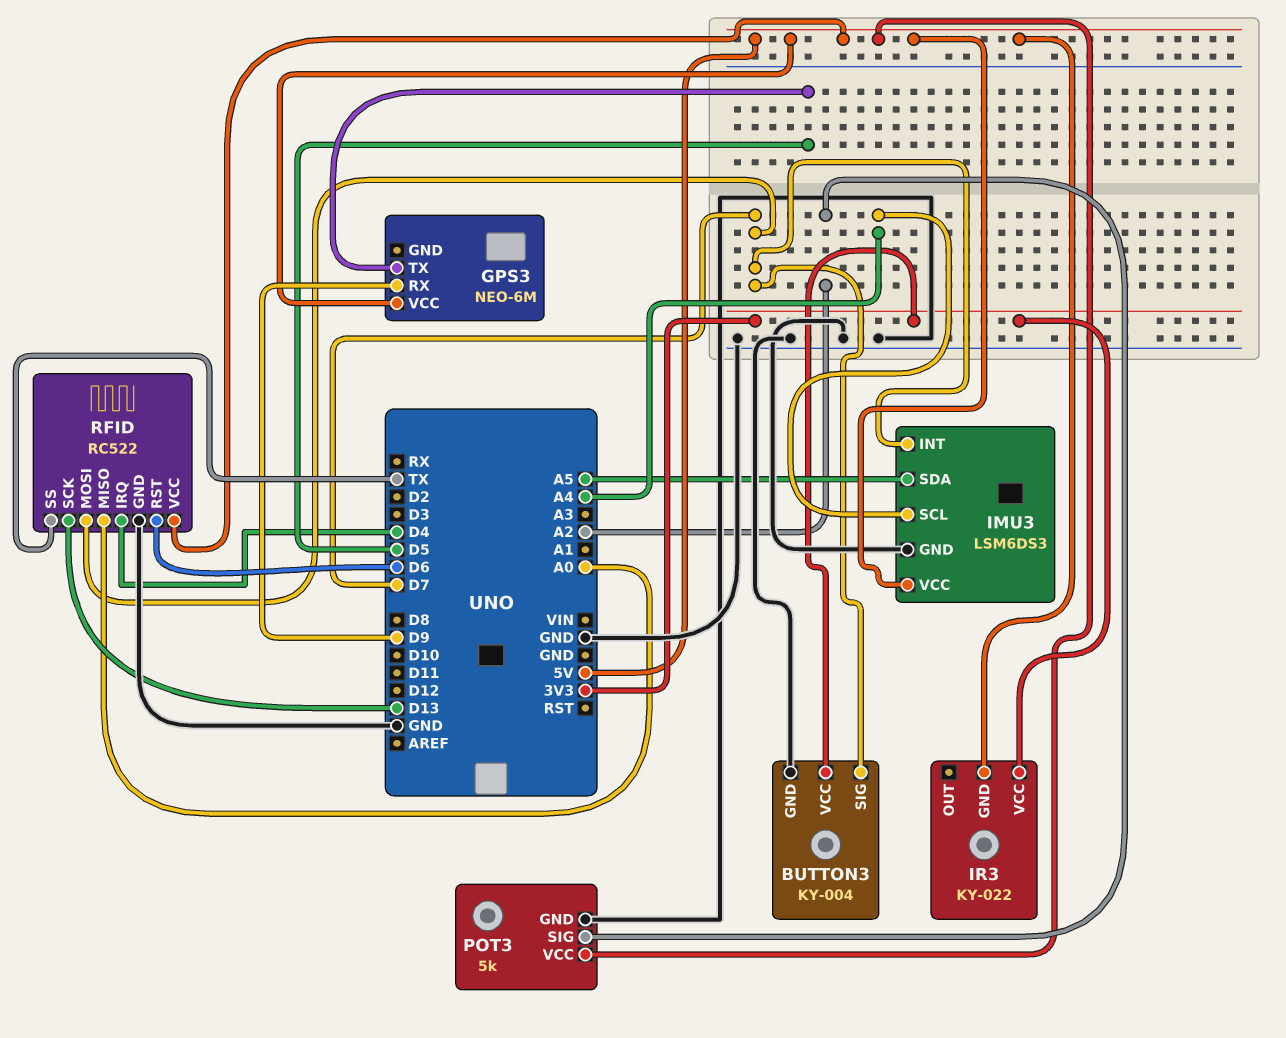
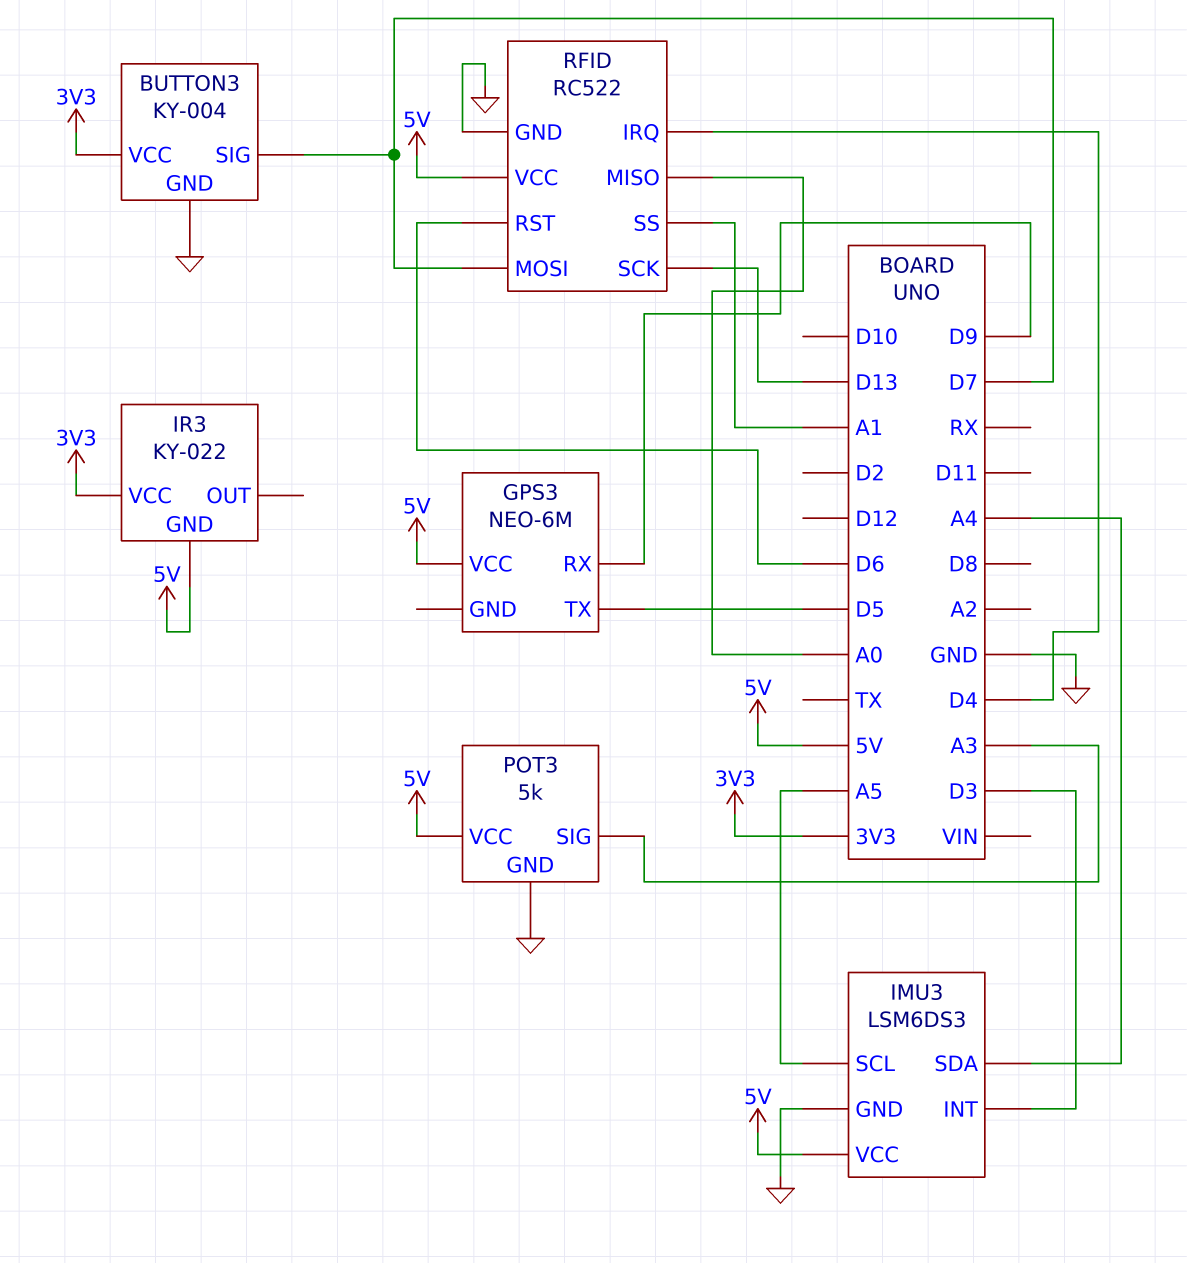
IMU3 pin INT: D7 -> D3
IMU3 pin SCL: A4 -> A5
IMU3 pin SDA: A5 -> A4
POT3 pin SIG: A2 -> A3
RFID pin SS: TX -> A1

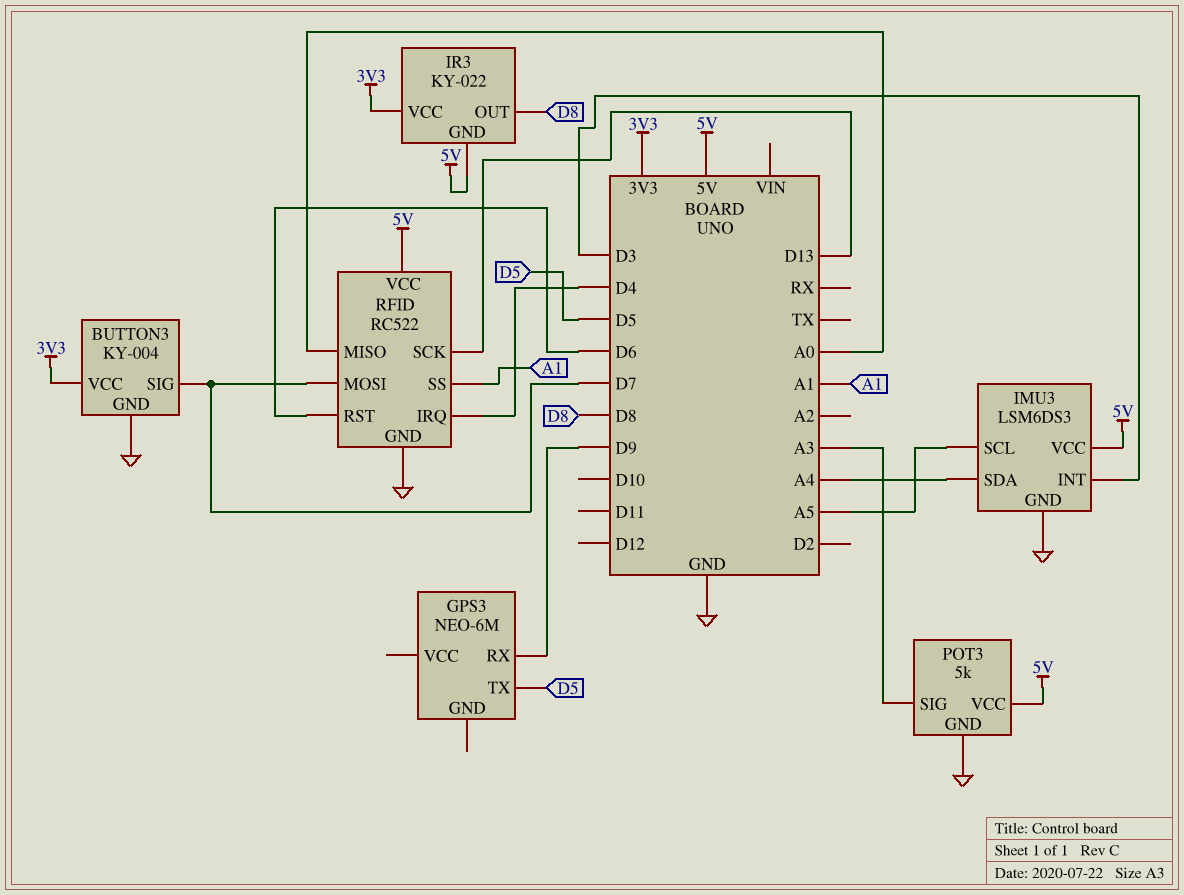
GPS3 pin VCC: 5V -> none
IR3 pin OUT: none -> D8

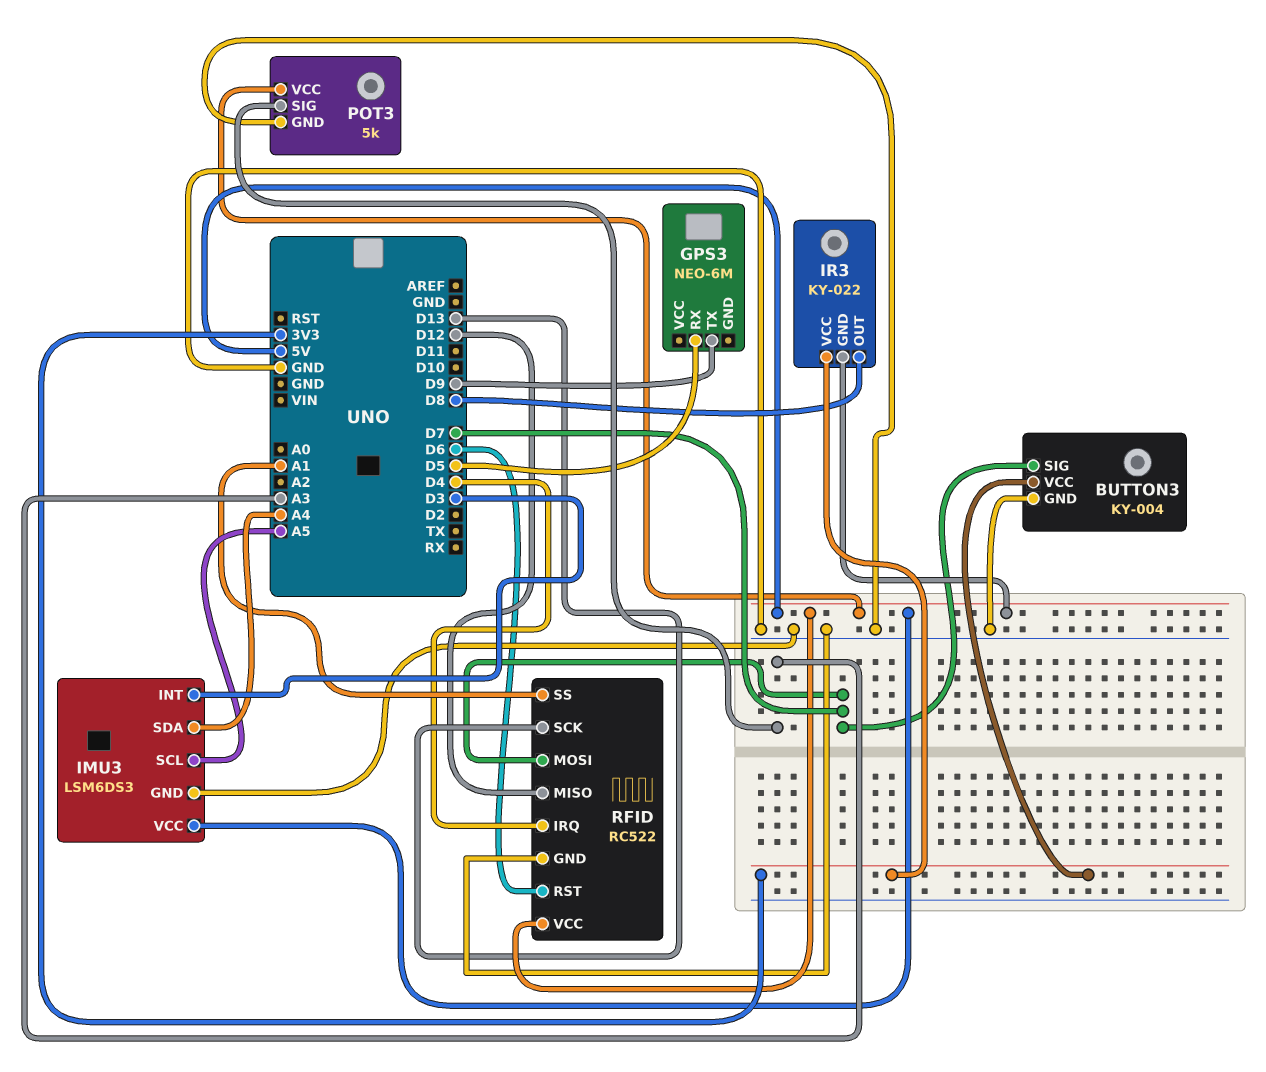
GPS3 pin RX: D9 -> D5
GPS3 pin TX: D5 -> D9
RFID pin MISO: A0 -> D12

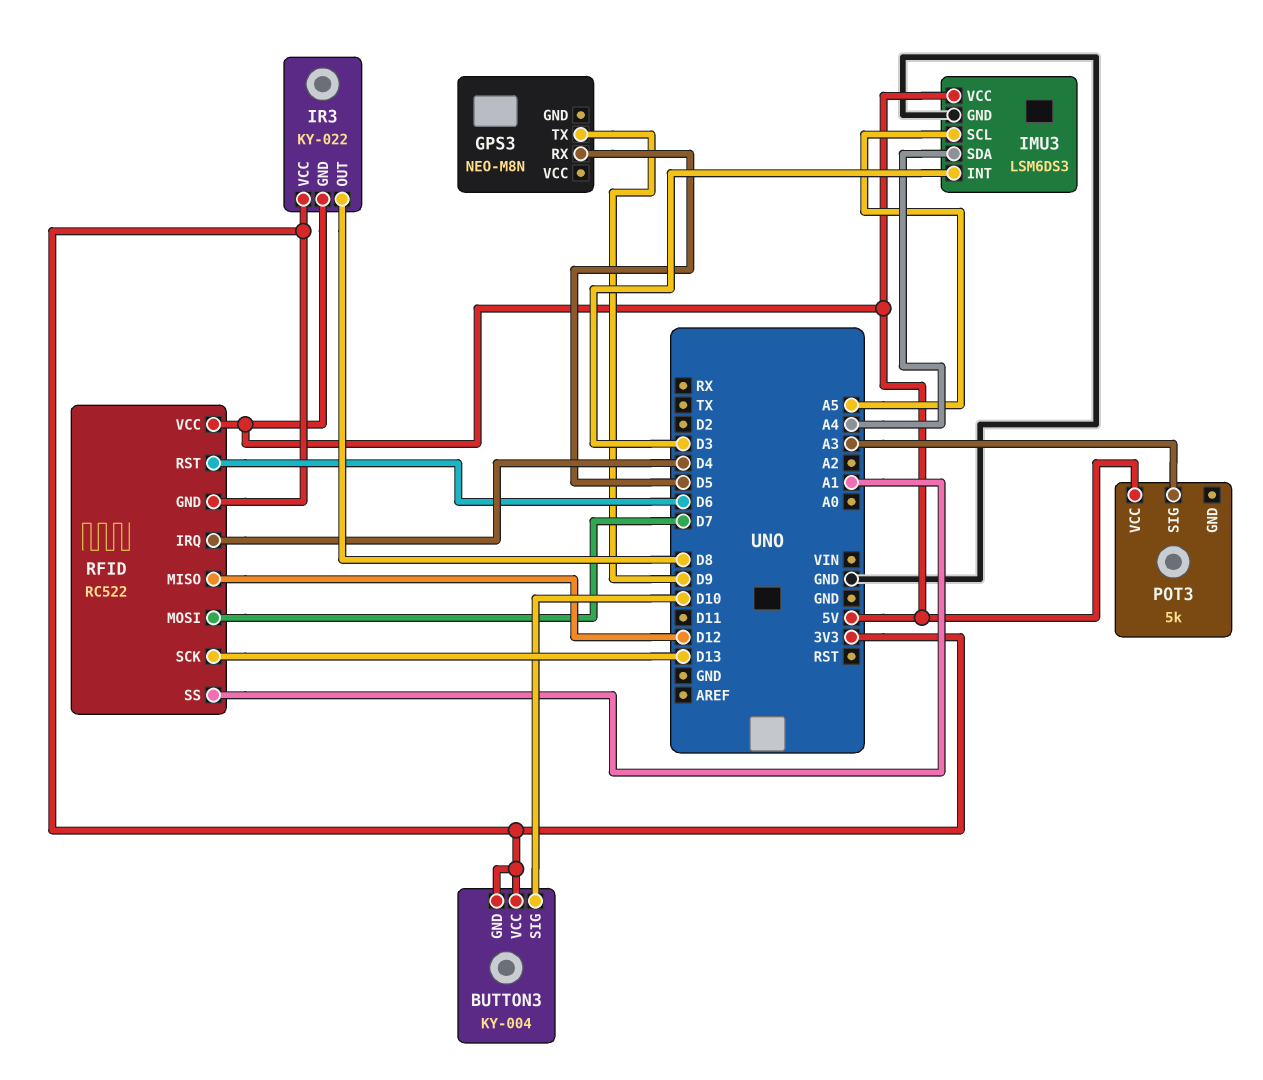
BUTTON3 pin GND: GND -> 3V3
BUTTON3 pin SIG: D7 -> D10
GPS3: NEO-6M -> NEO-M8N
POT3 pin GND: GND -> none
RFID pin GND: GND -> 3V3

